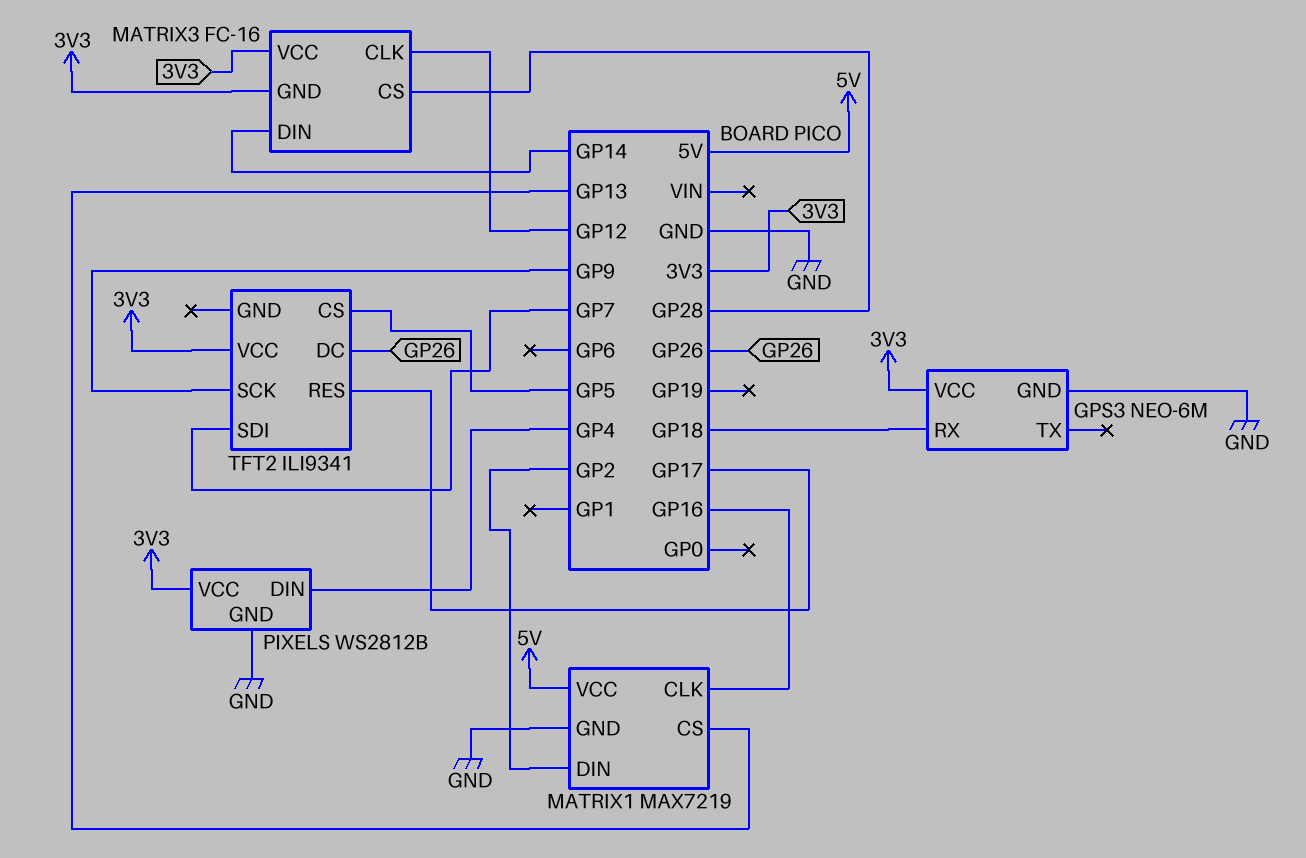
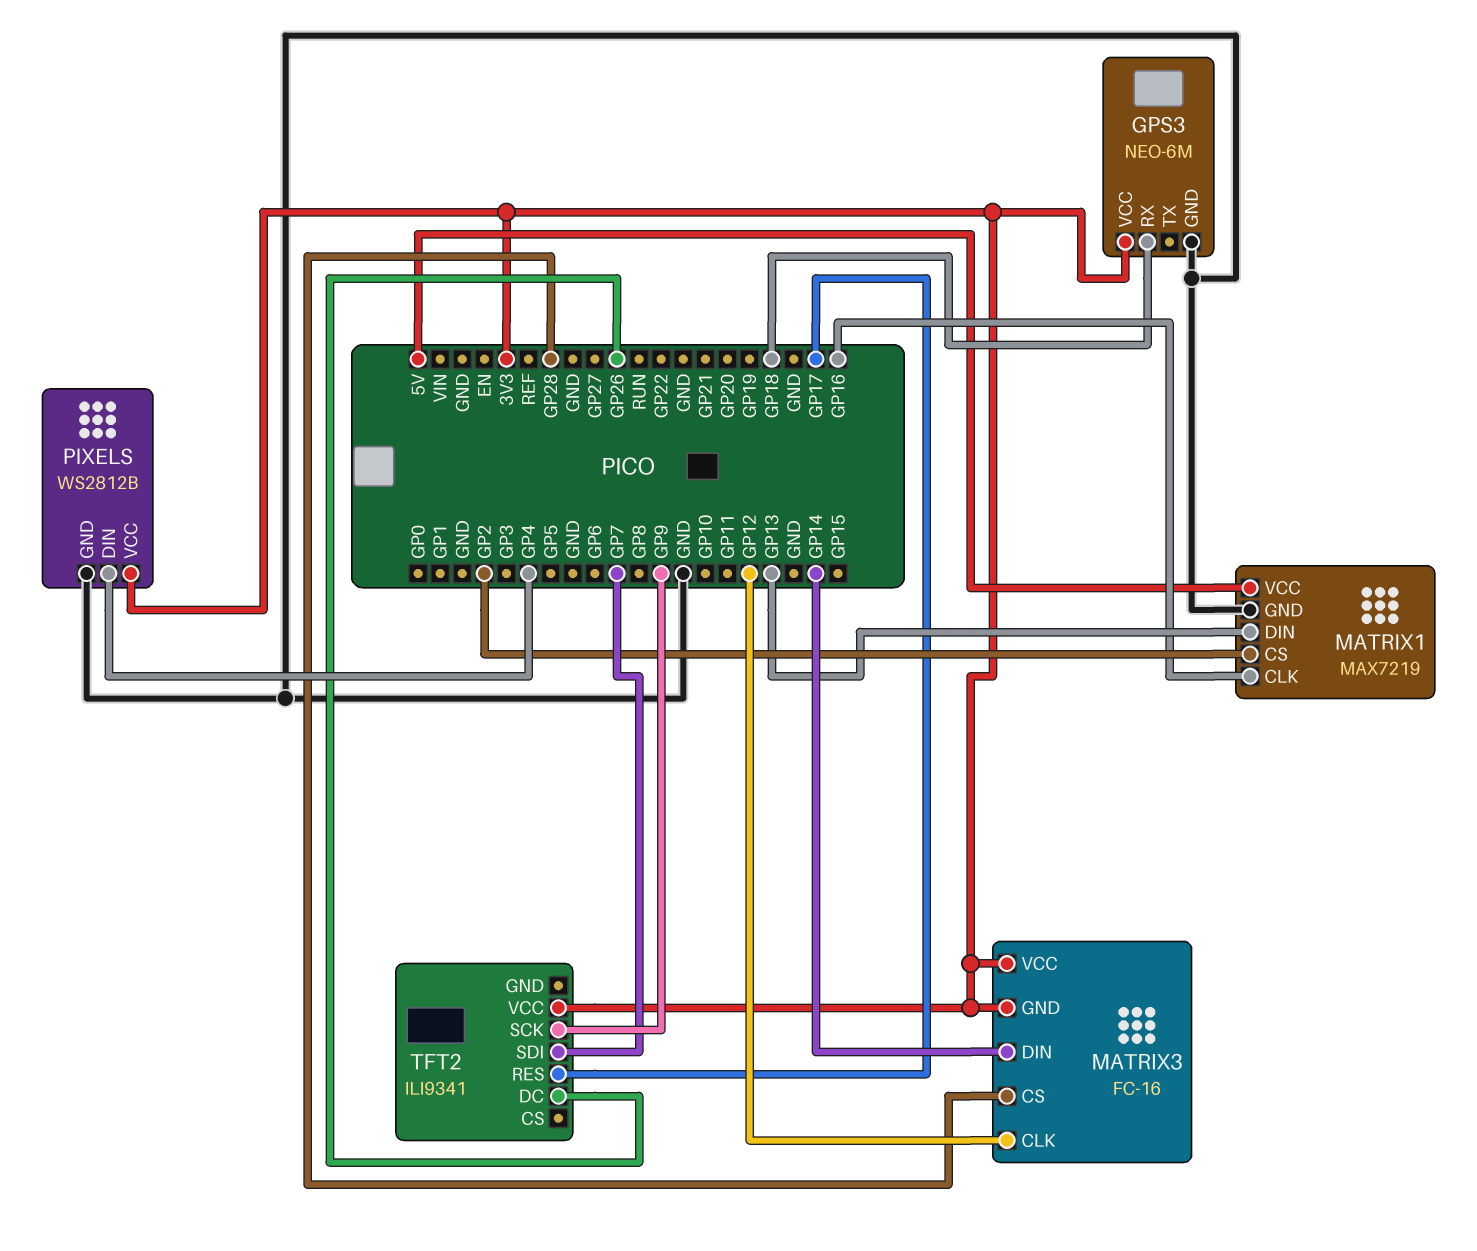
MATRIX1 pin CS: GP13 -> GP2
MATRIX1 pin DIN: GP2 -> GP13
TFT2 pin CS: GP5 -> none

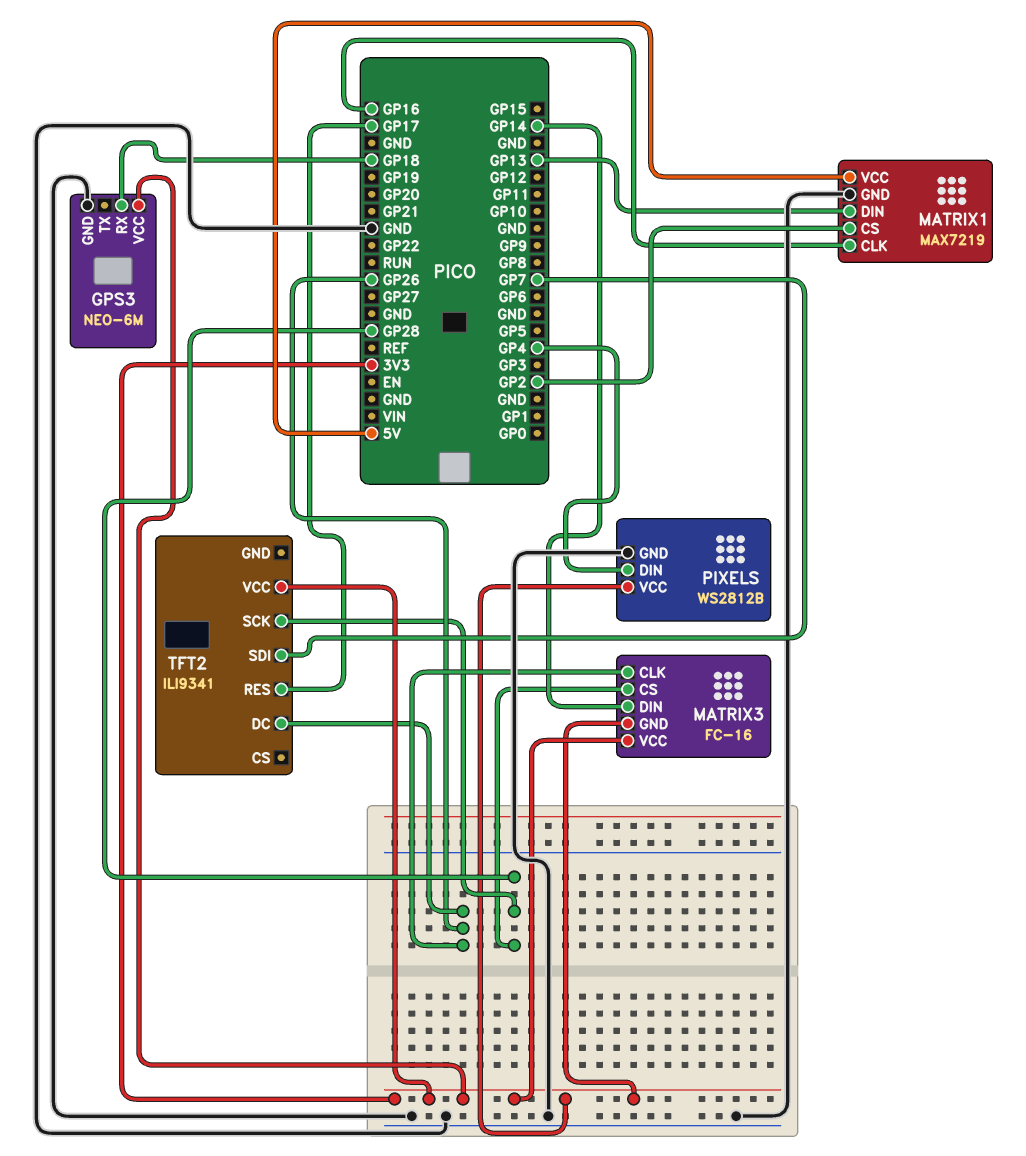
MATRIX3 pin CLK: GP12 -> GP26
TFT2 pin SCK: GP9 -> GP28

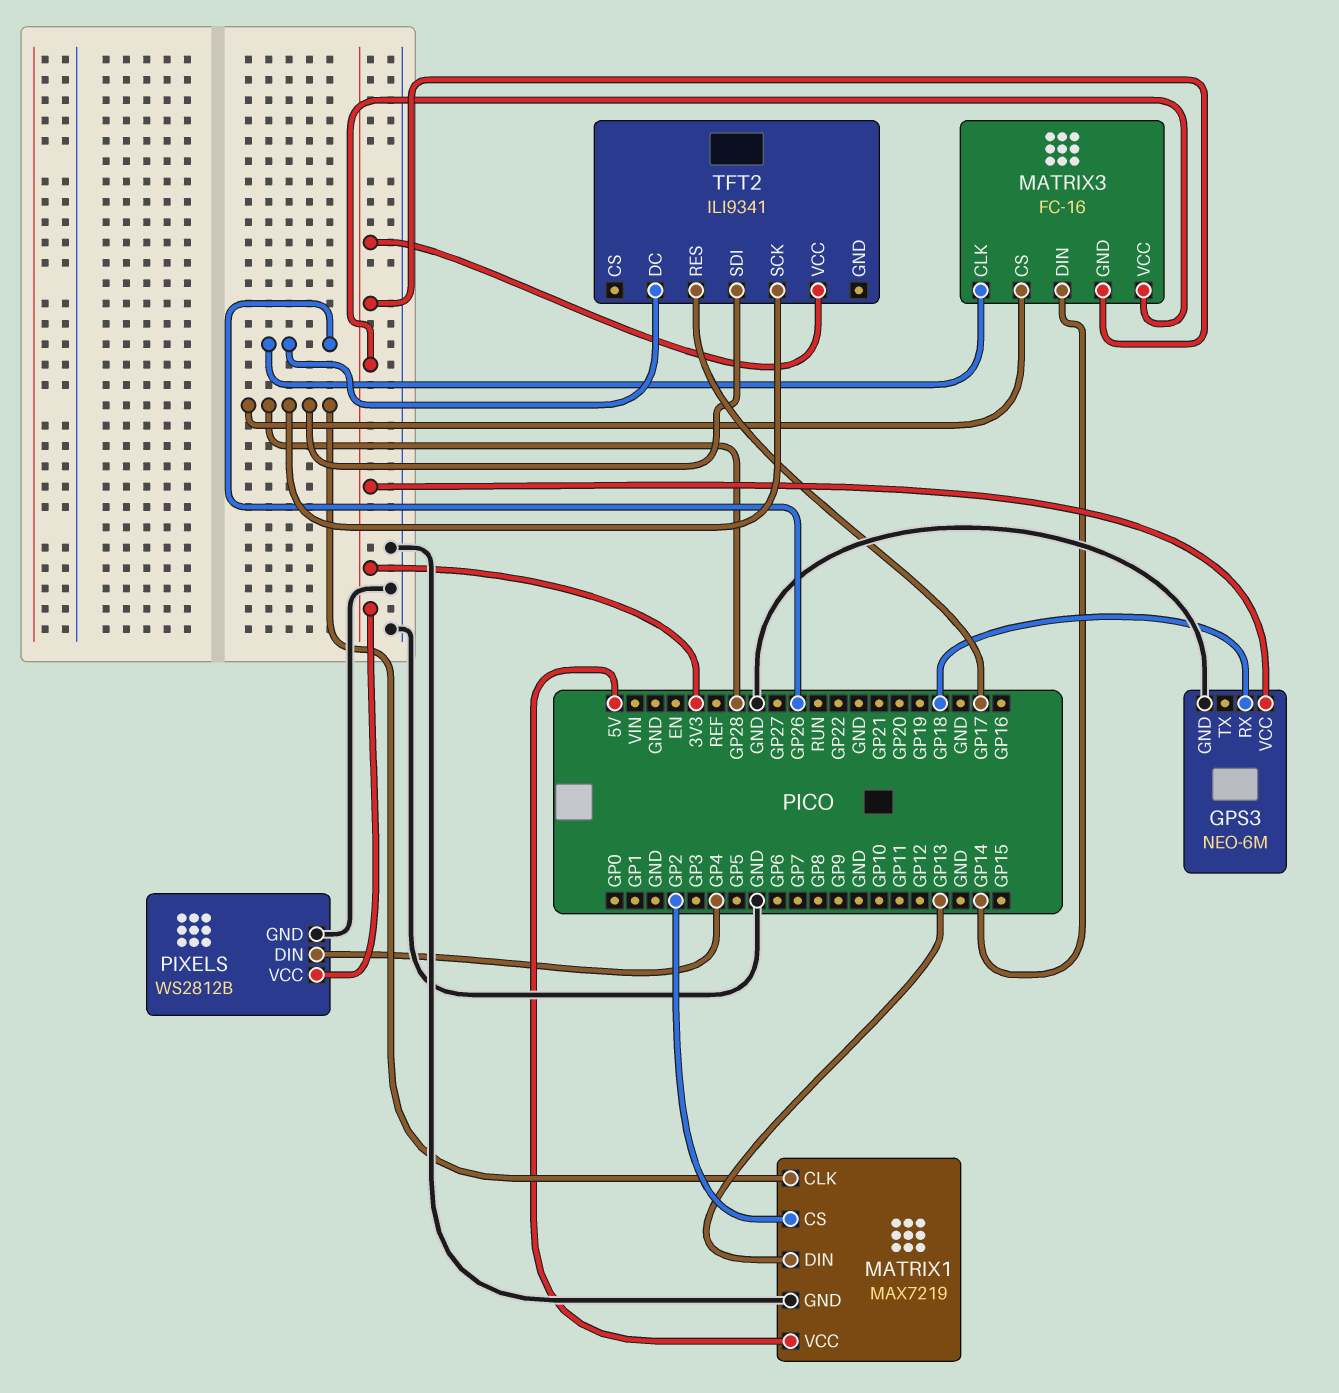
MATRIX1 pin CLK: GP16 -> GP28
TFT2 pin SDI: GP7 -> GP28

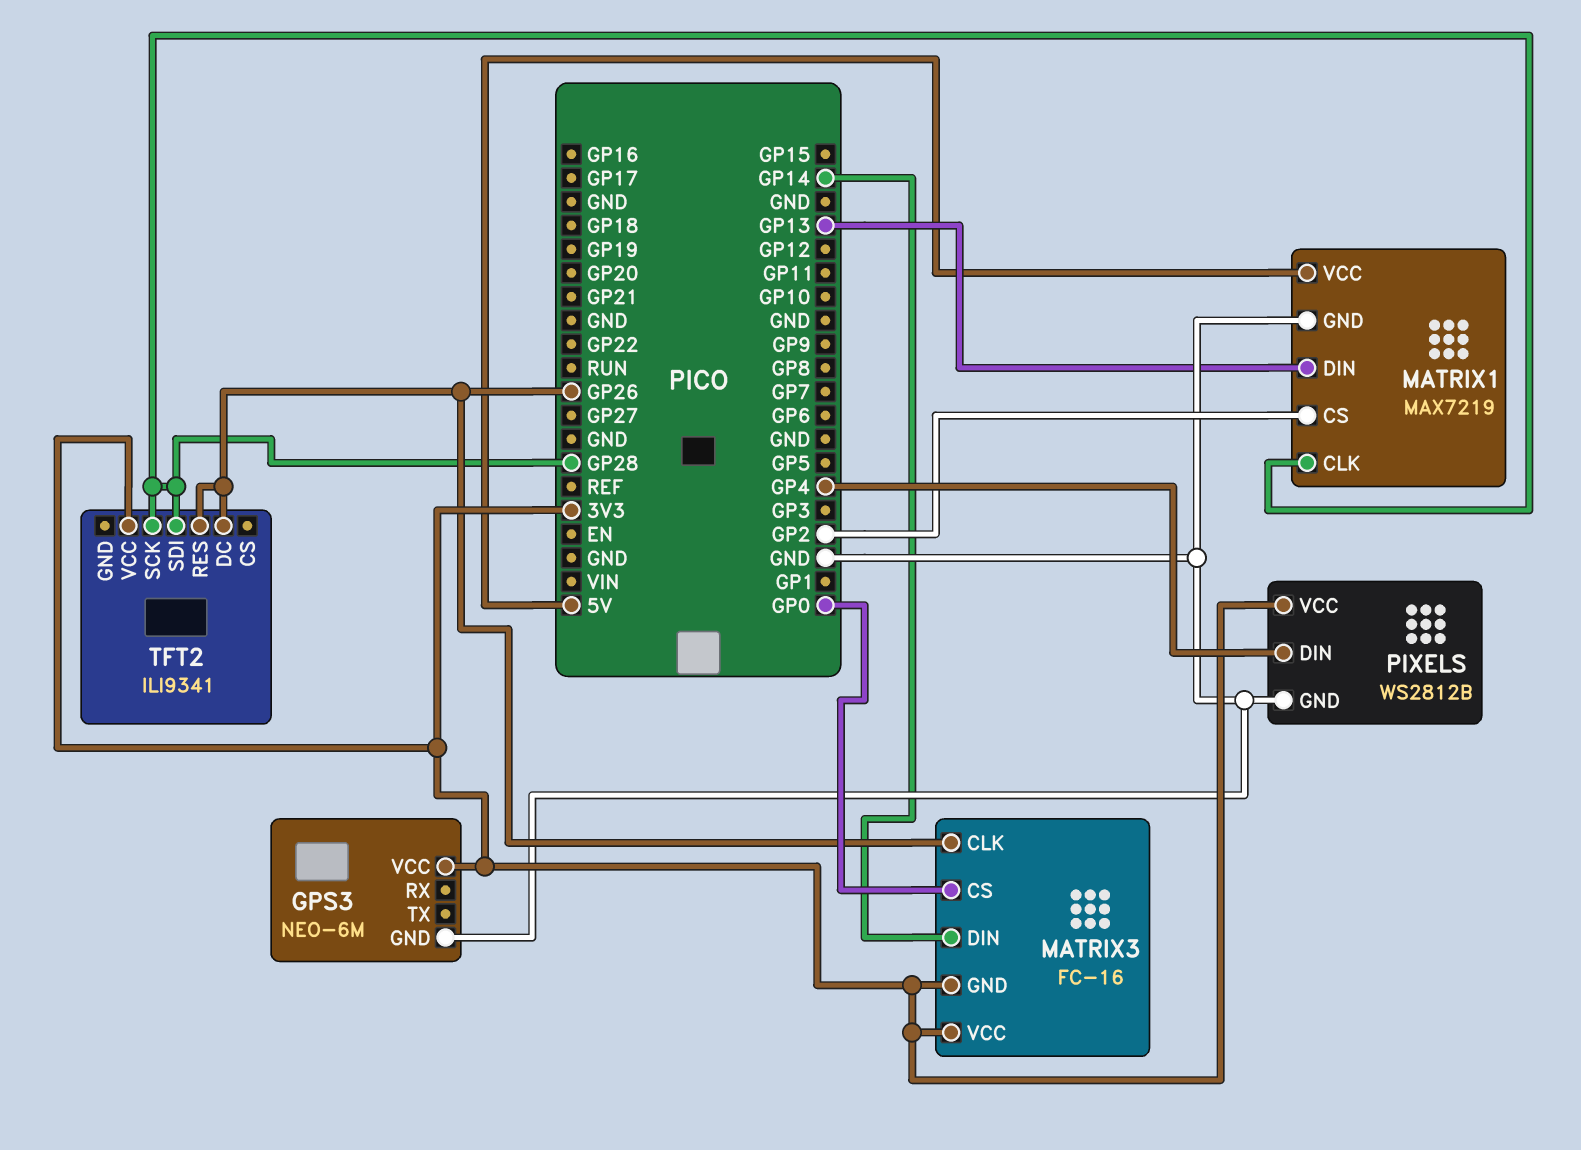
GPS3 pin RX: GP18 -> none
MATRIX3 pin CS: GP28 -> GP0
TFT2 pin RES: GP17 -> GP26

